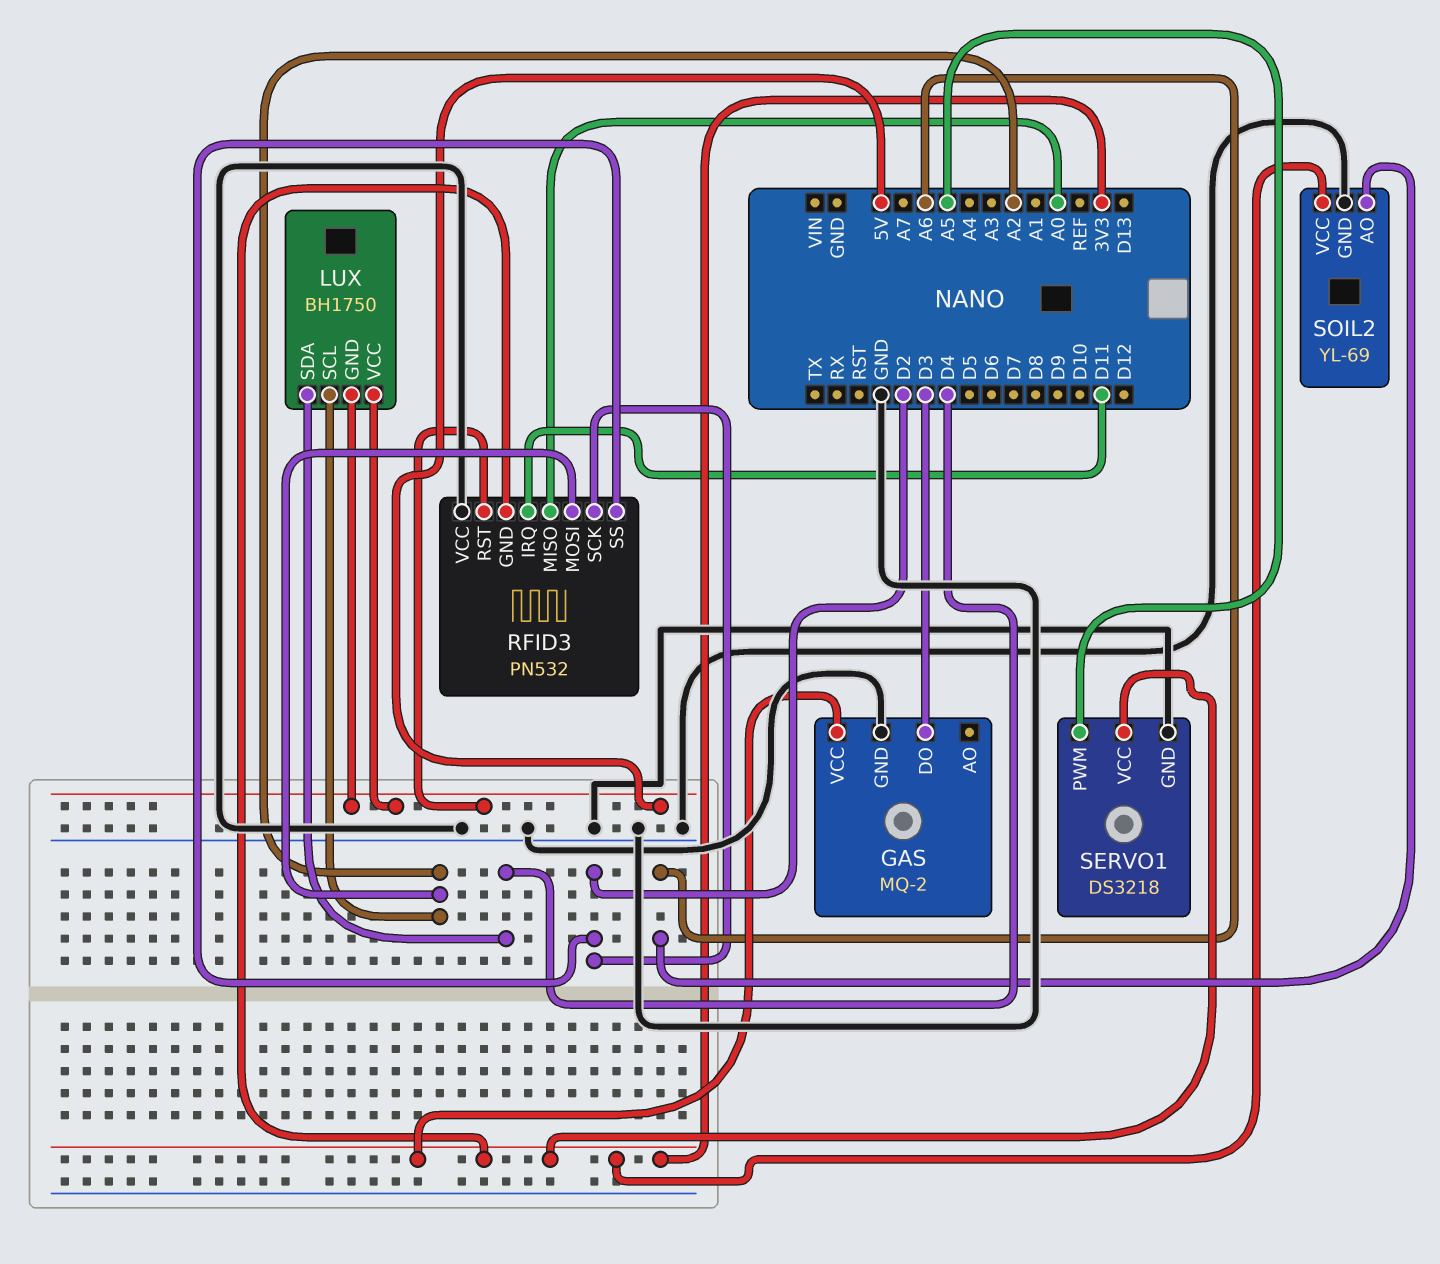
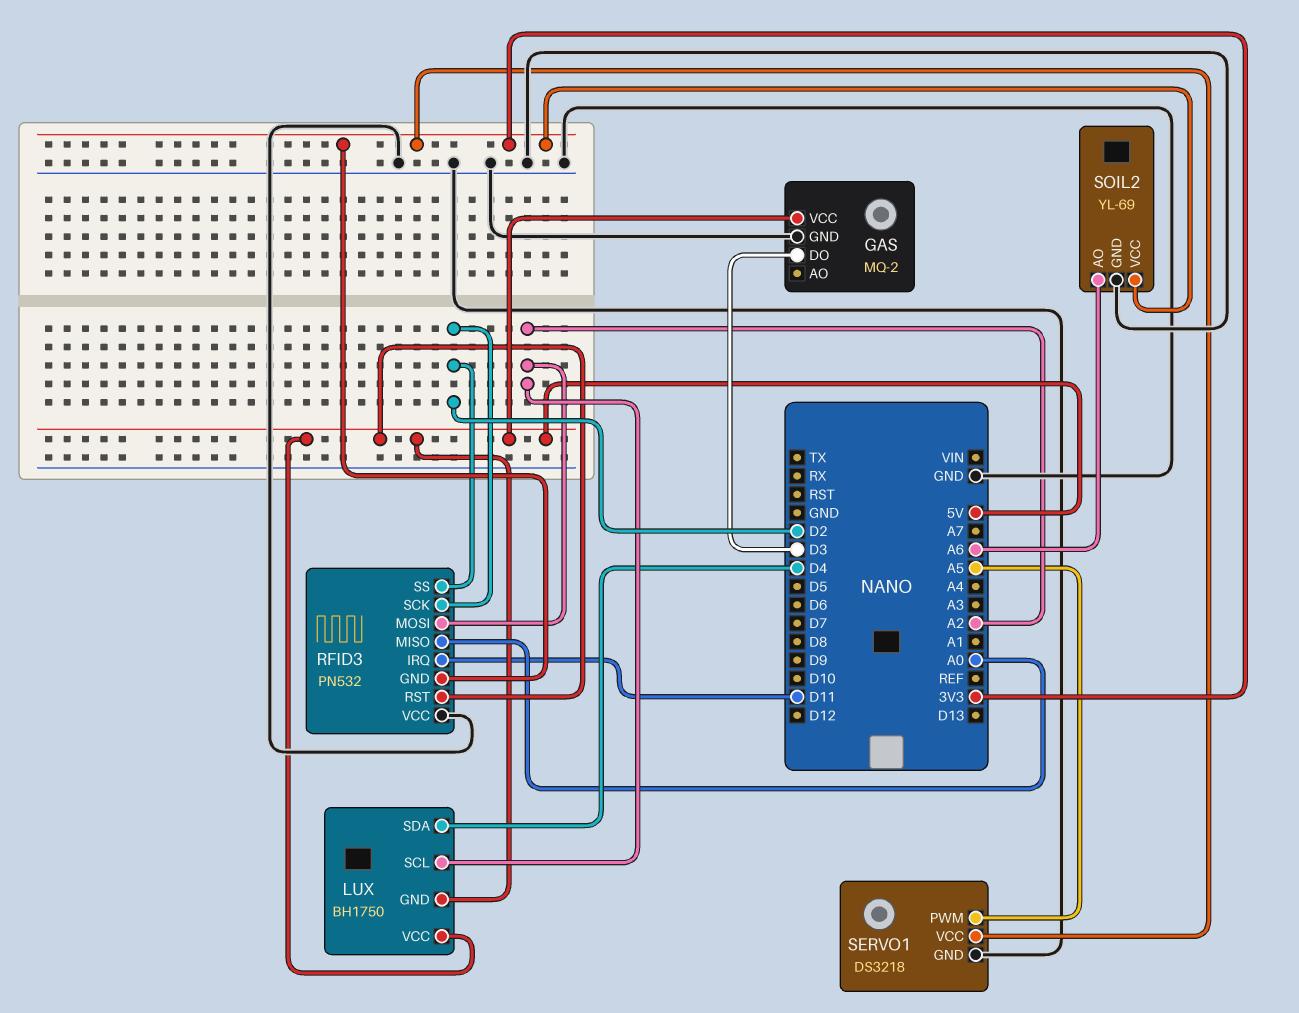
GAS pin VCC: 3V3 -> 5V

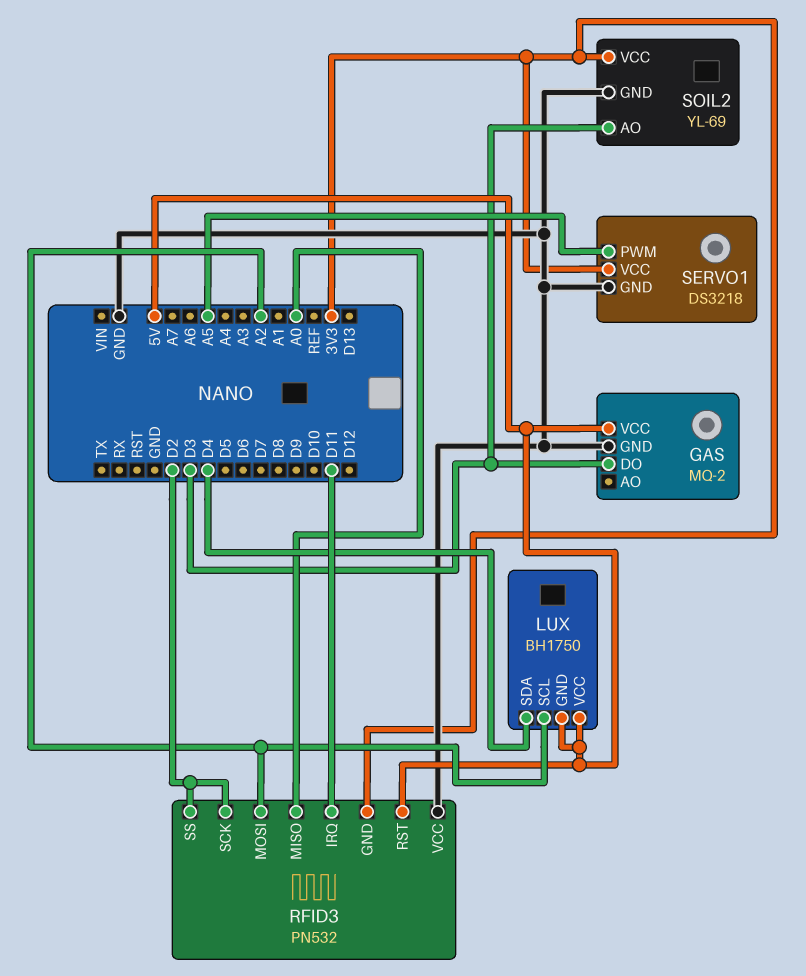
SOIL2 pin AO: A6 -> D3

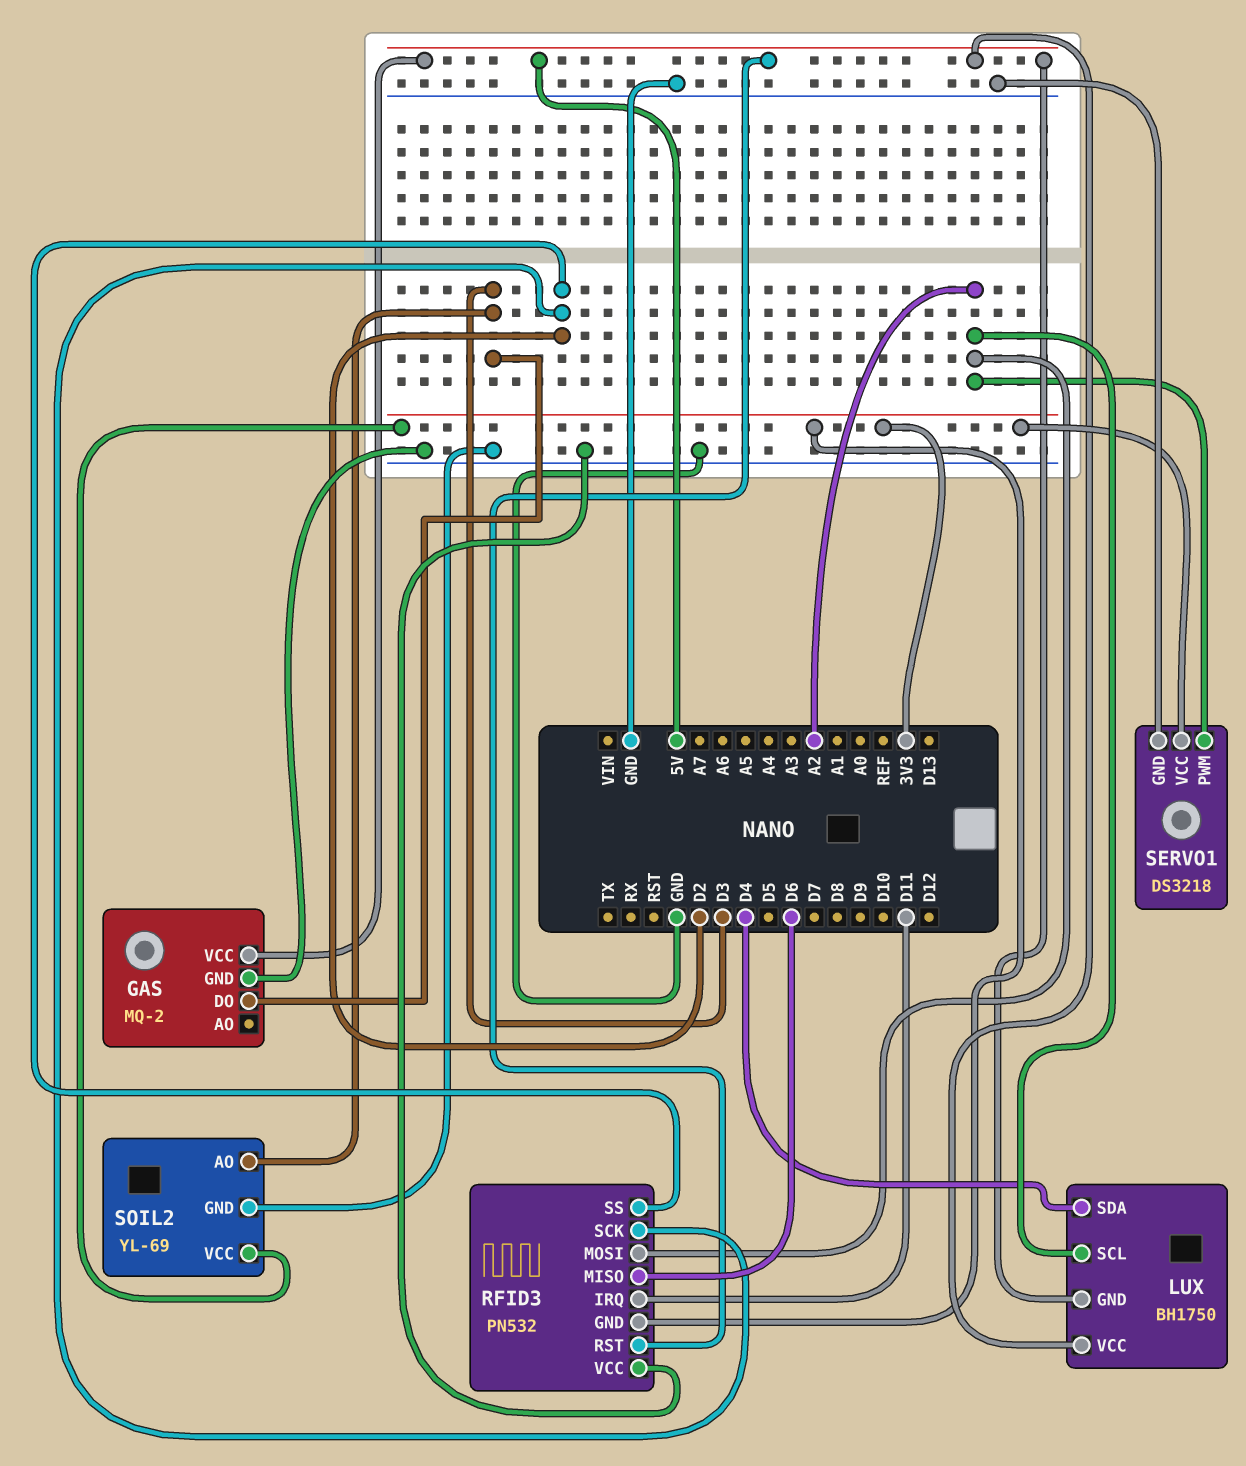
RFID3 pin MISO: A0 -> D6
SERVO1 pin PWM: A5 -> A2

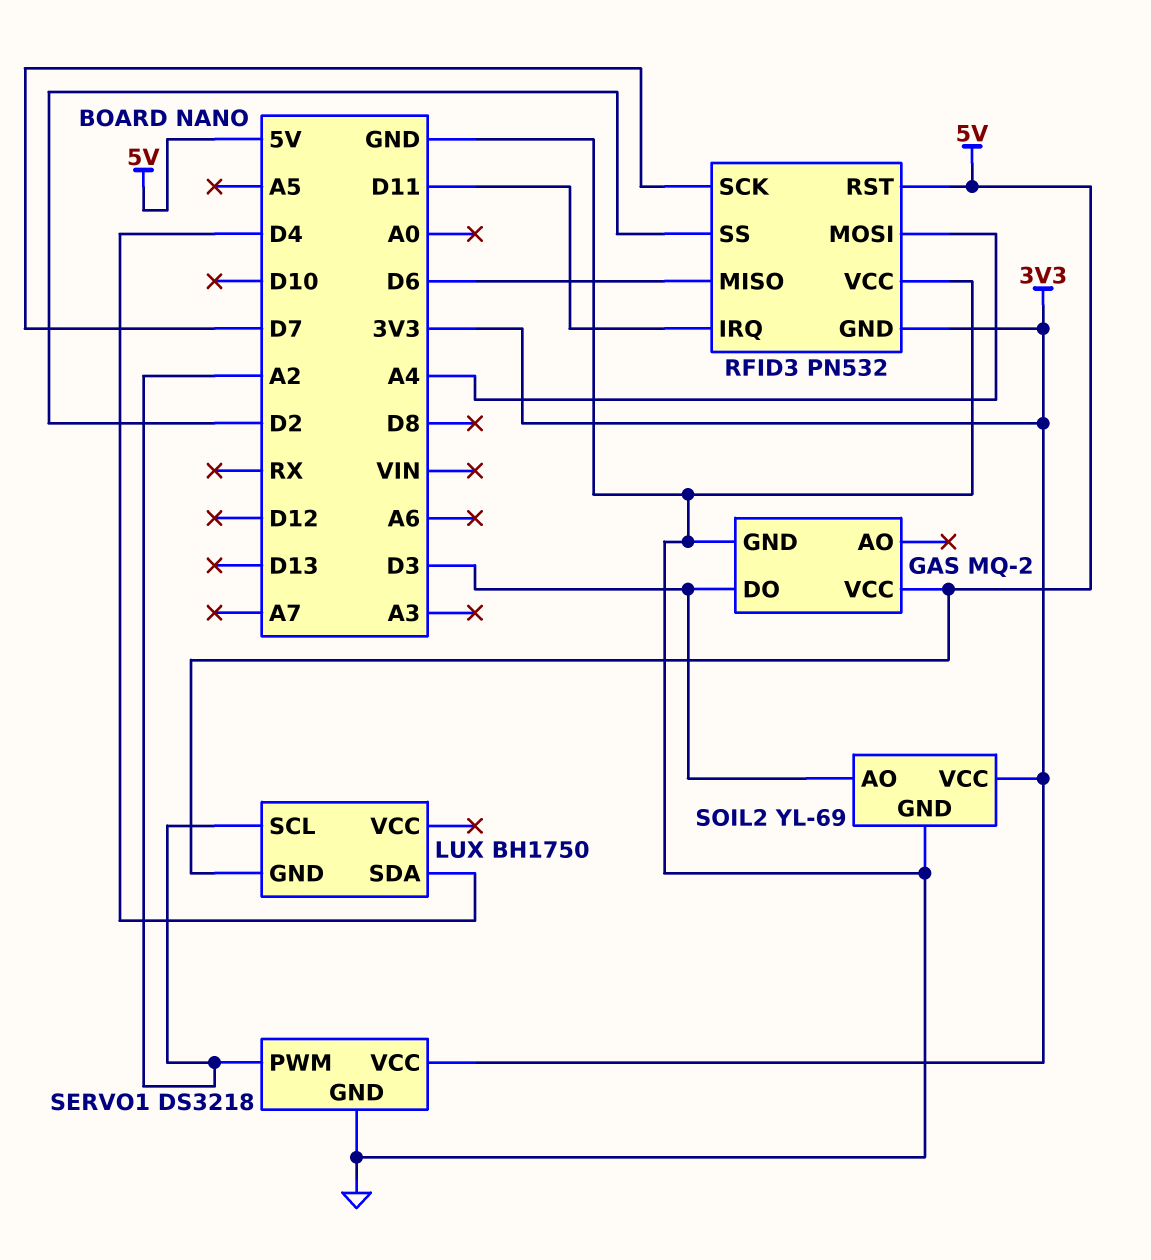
LUX pin VCC: 5V -> none
RFID3 pin MOSI: A2 -> A4
RFID3 pin SCK: D2 -> D7

